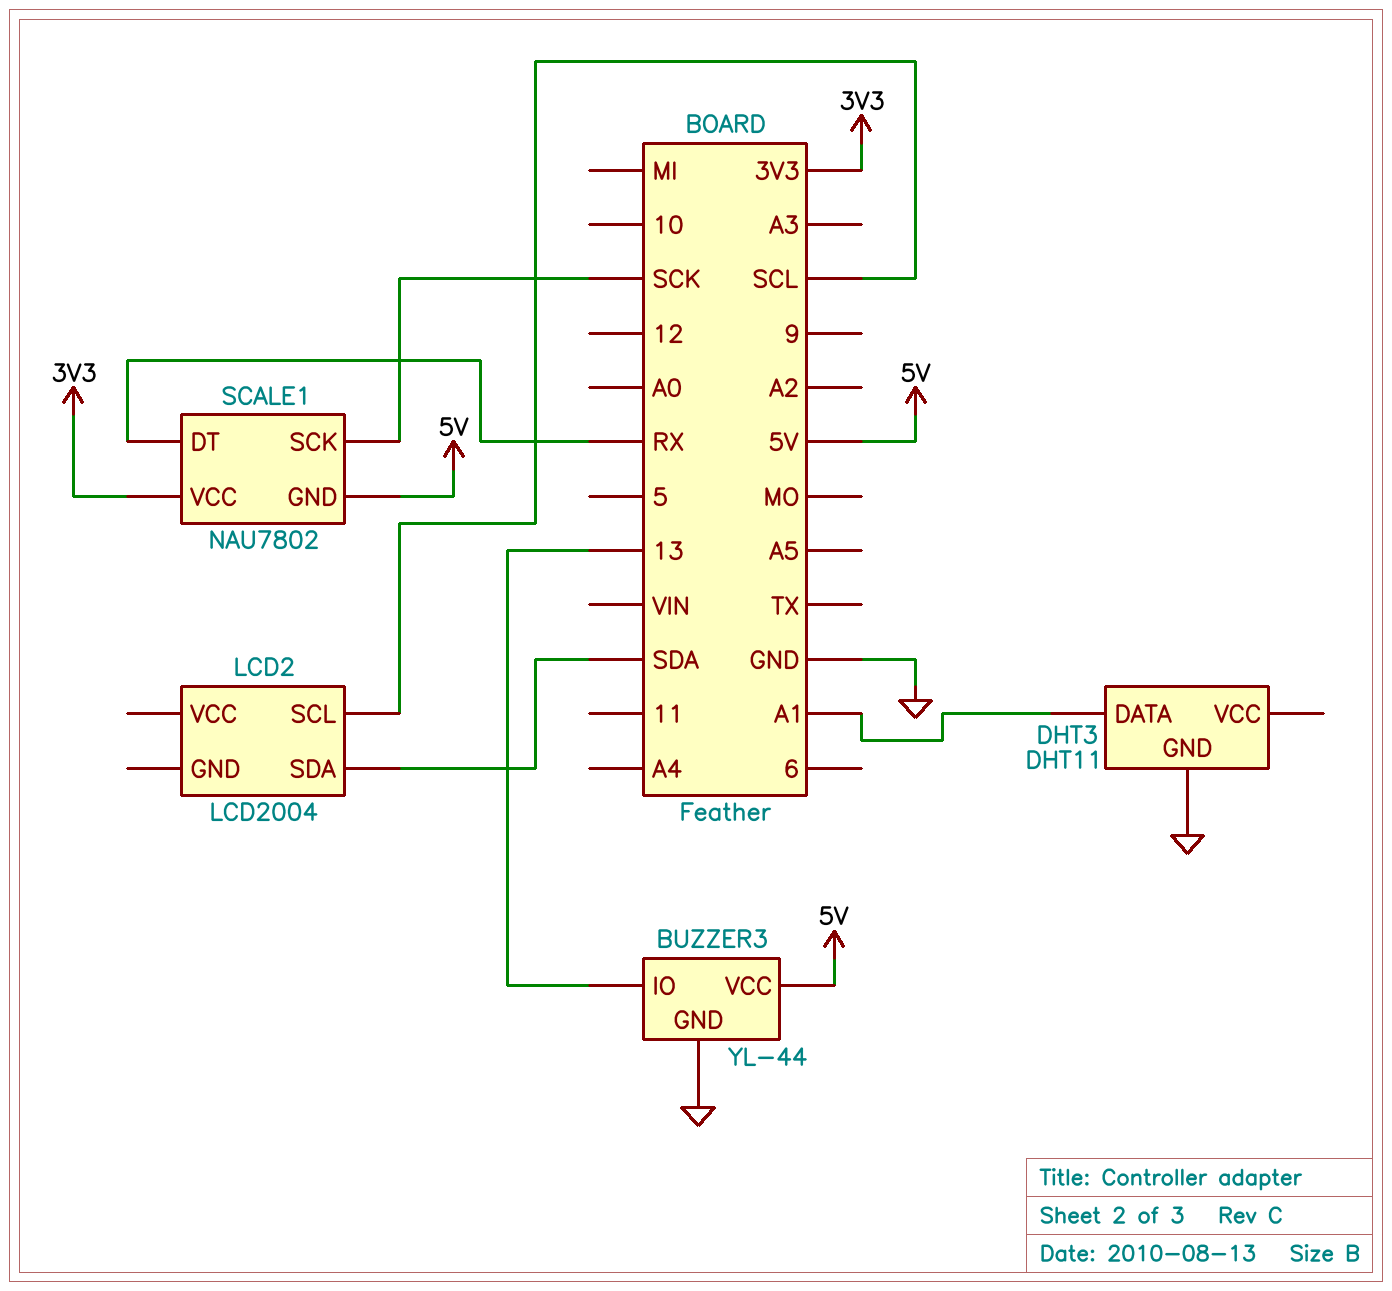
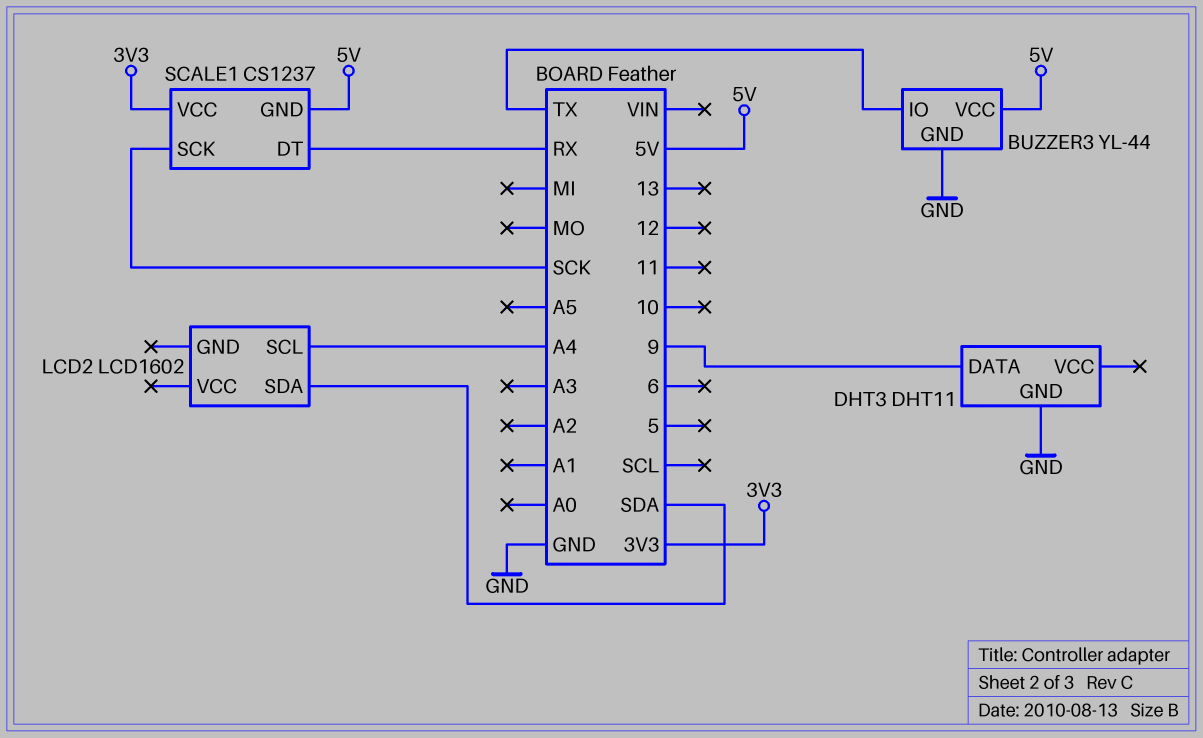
BUZZER3 pin IO: 13 -> TX
DHT3 pin DATA: A1 -> 9
LCD2: LCD2004 -> LCD1602
LCD2 pin SCL: SCL -> A4
SCALE1: NAU7802 -> CS1237

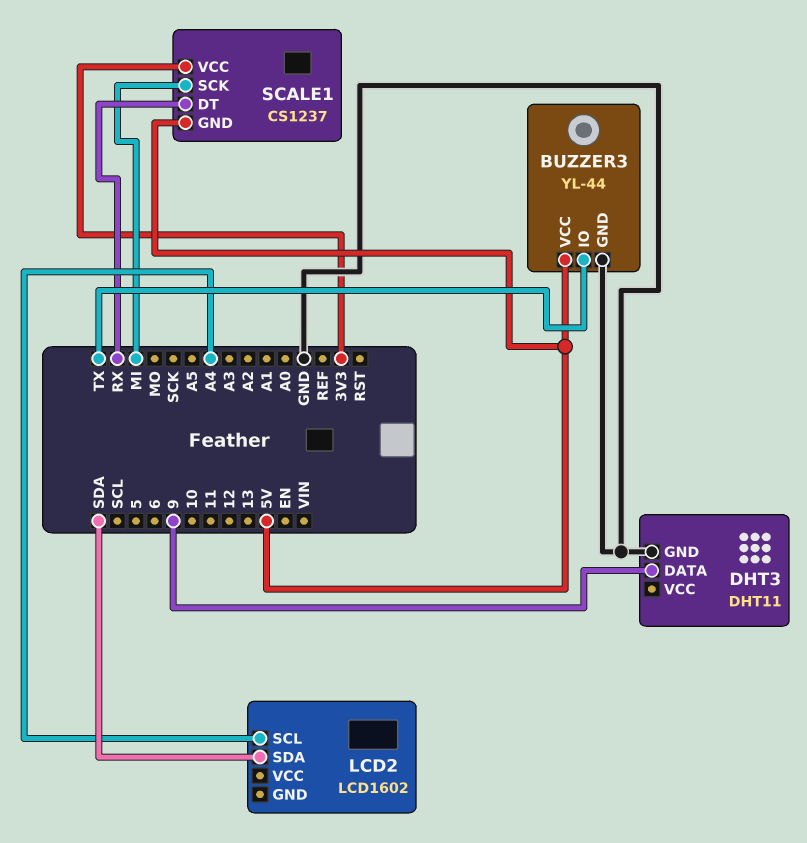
SCALE1 pin SCK: SCK -> MI

